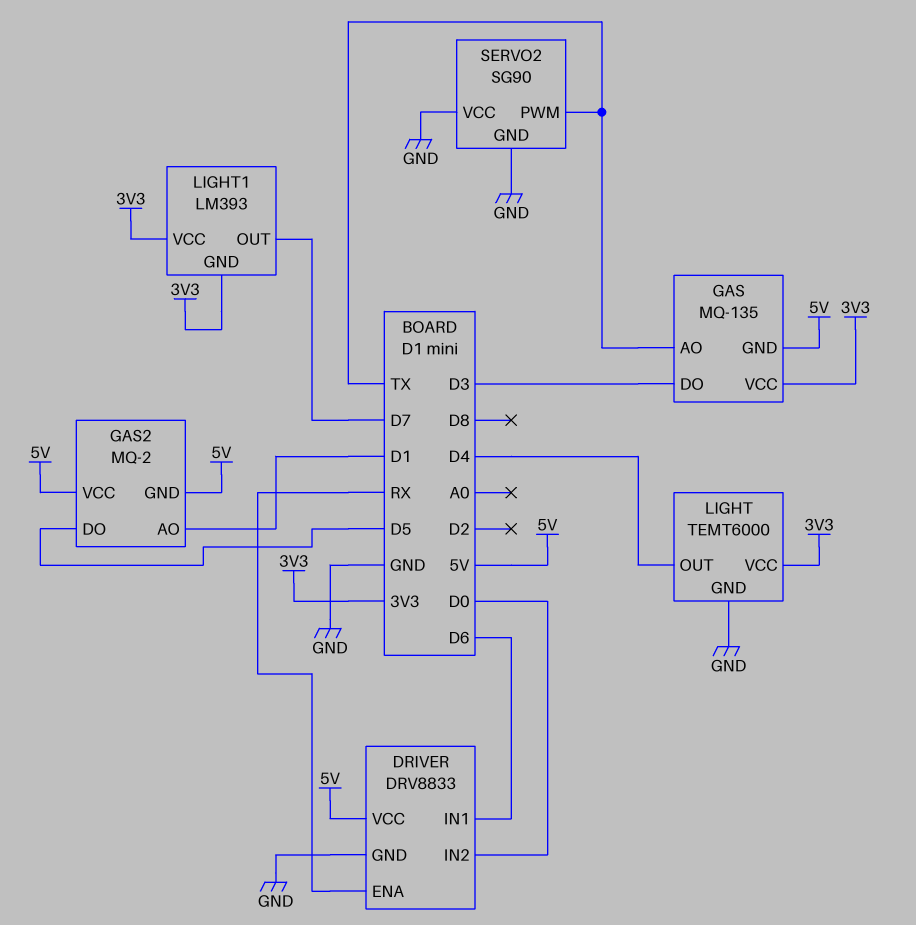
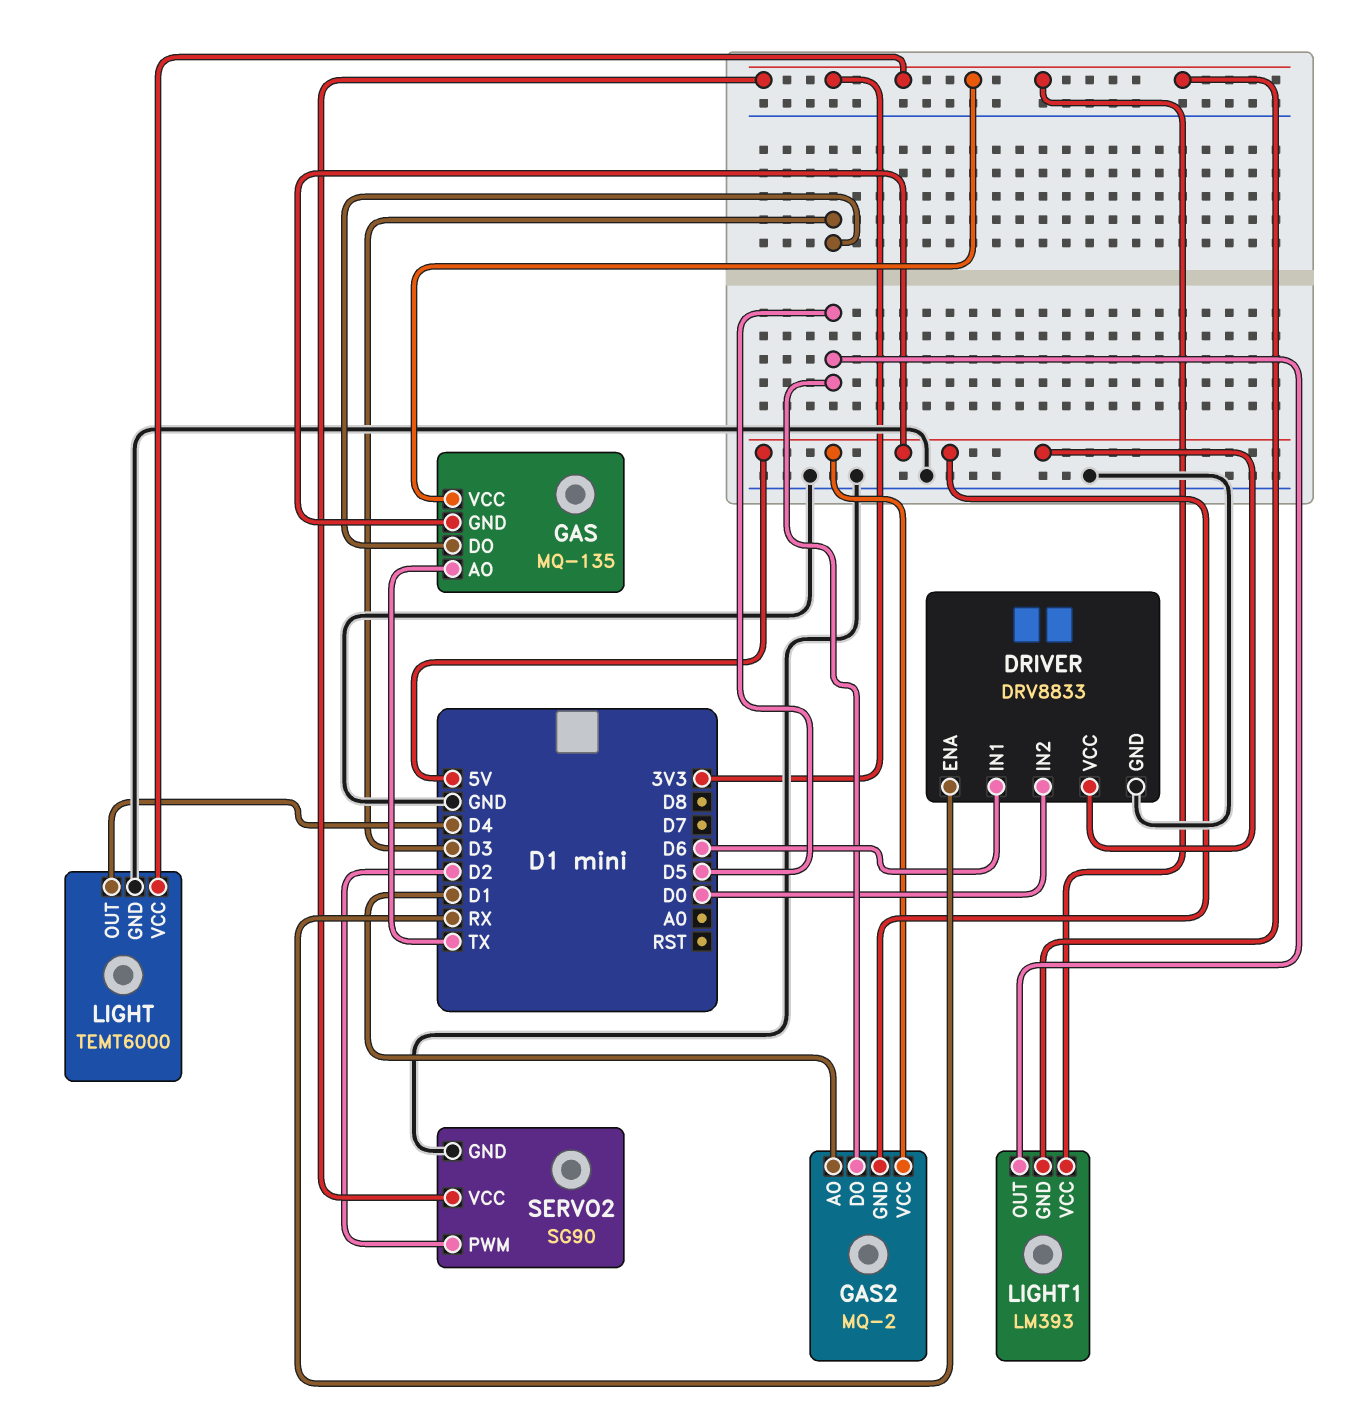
LIGHT1 pin OUT: D7 -> D5
SERVO2 pin PWM: TX -> D2
SERVO2 pin VCC: GND -> 3V3

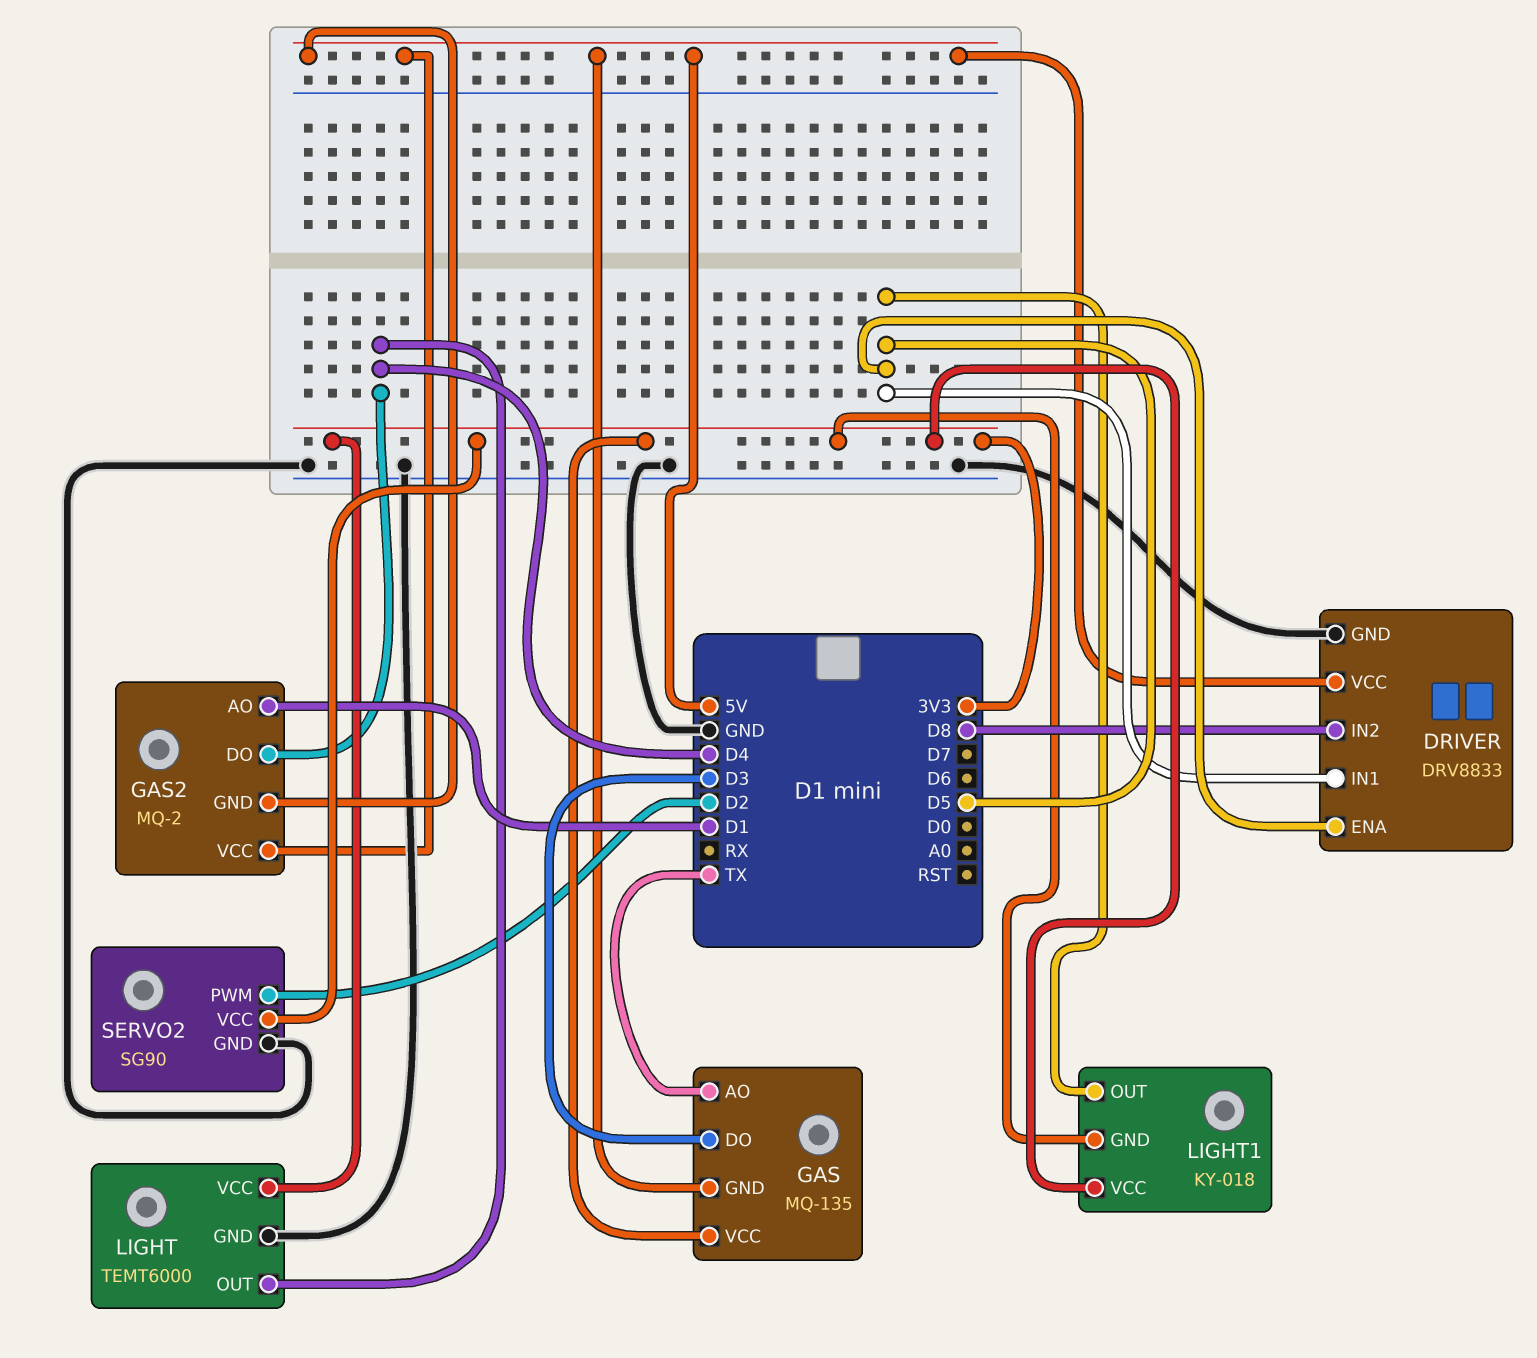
DRIVER pin ENA: RX -> D5
DRIVER pin IN1: D6 -> D5
DRIVER pin IN2: D0 -> D8
GAS2 pin DO: D5 -> D4
LIGHT1: LM393 -> KY-018

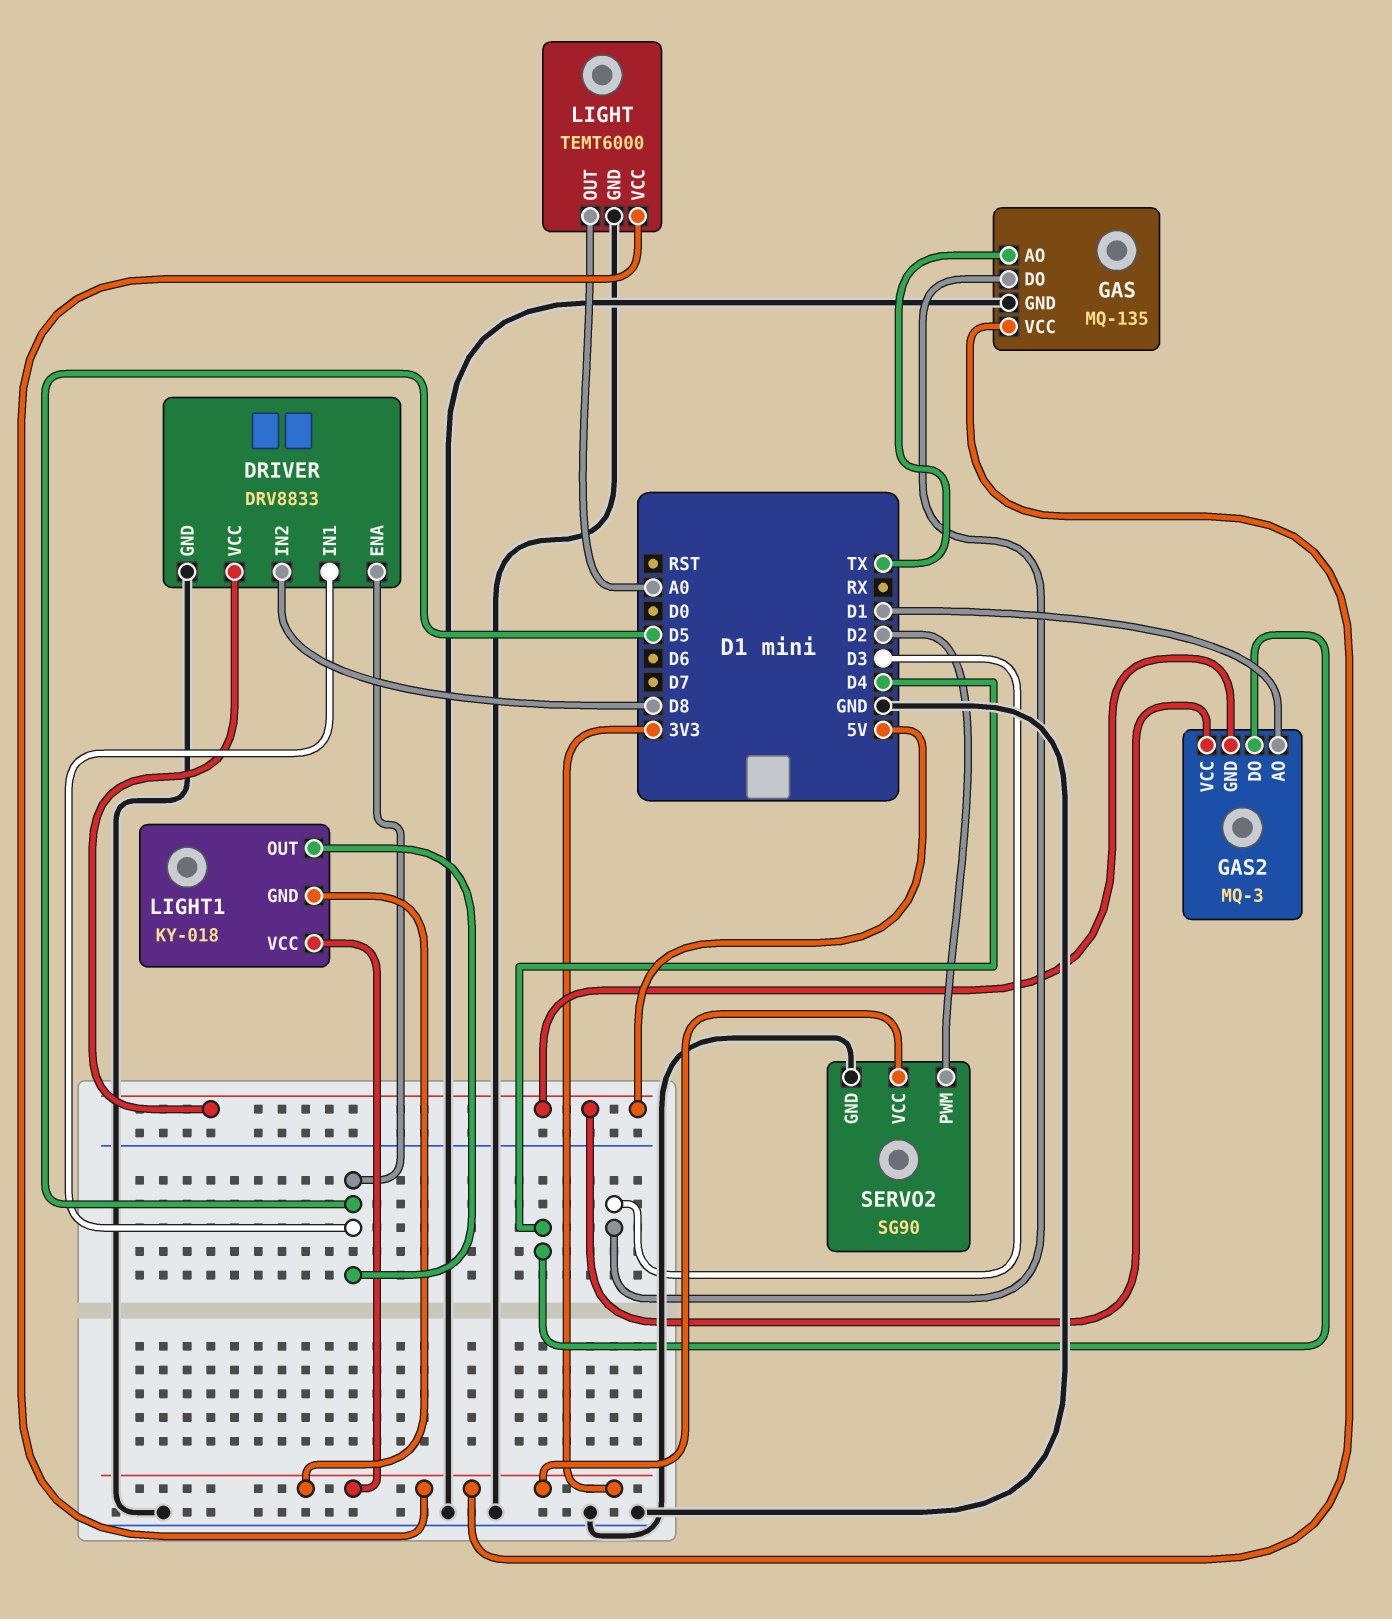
GAS pin GND: 5V -> GND
GAS2: MQ-2 -> MQ-3
LIGHT pin OUT: D4 -> A0

